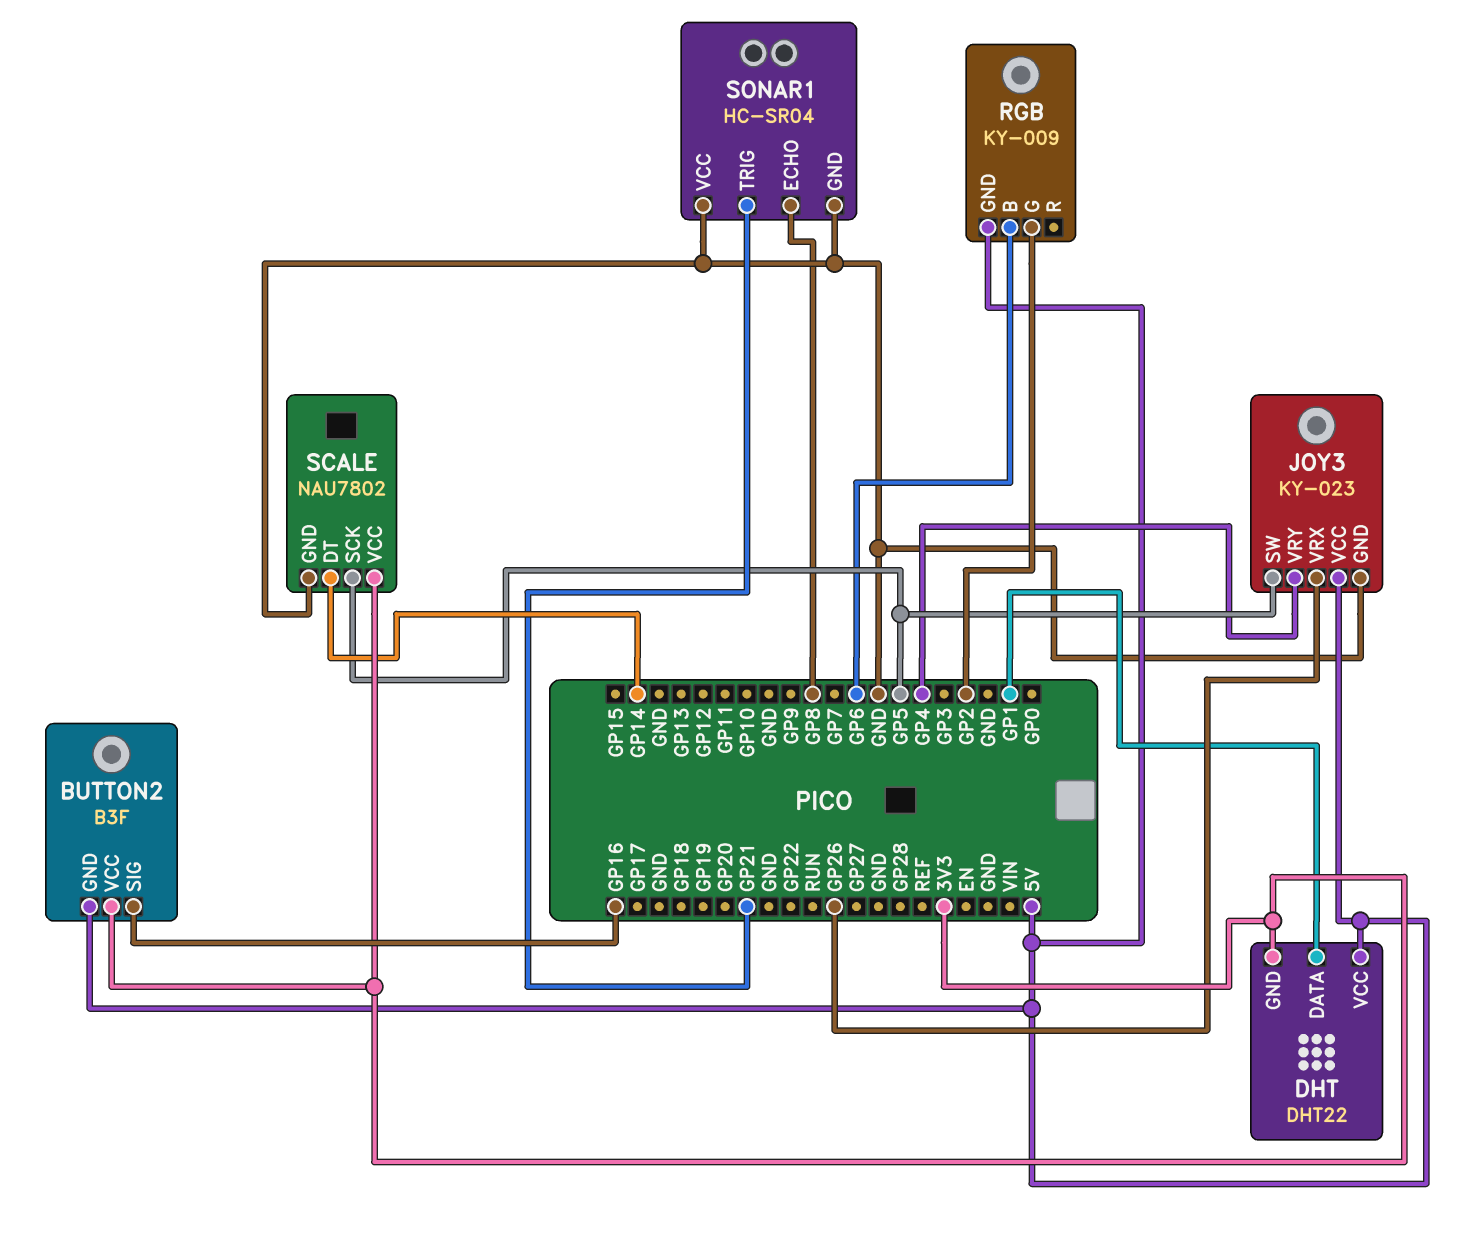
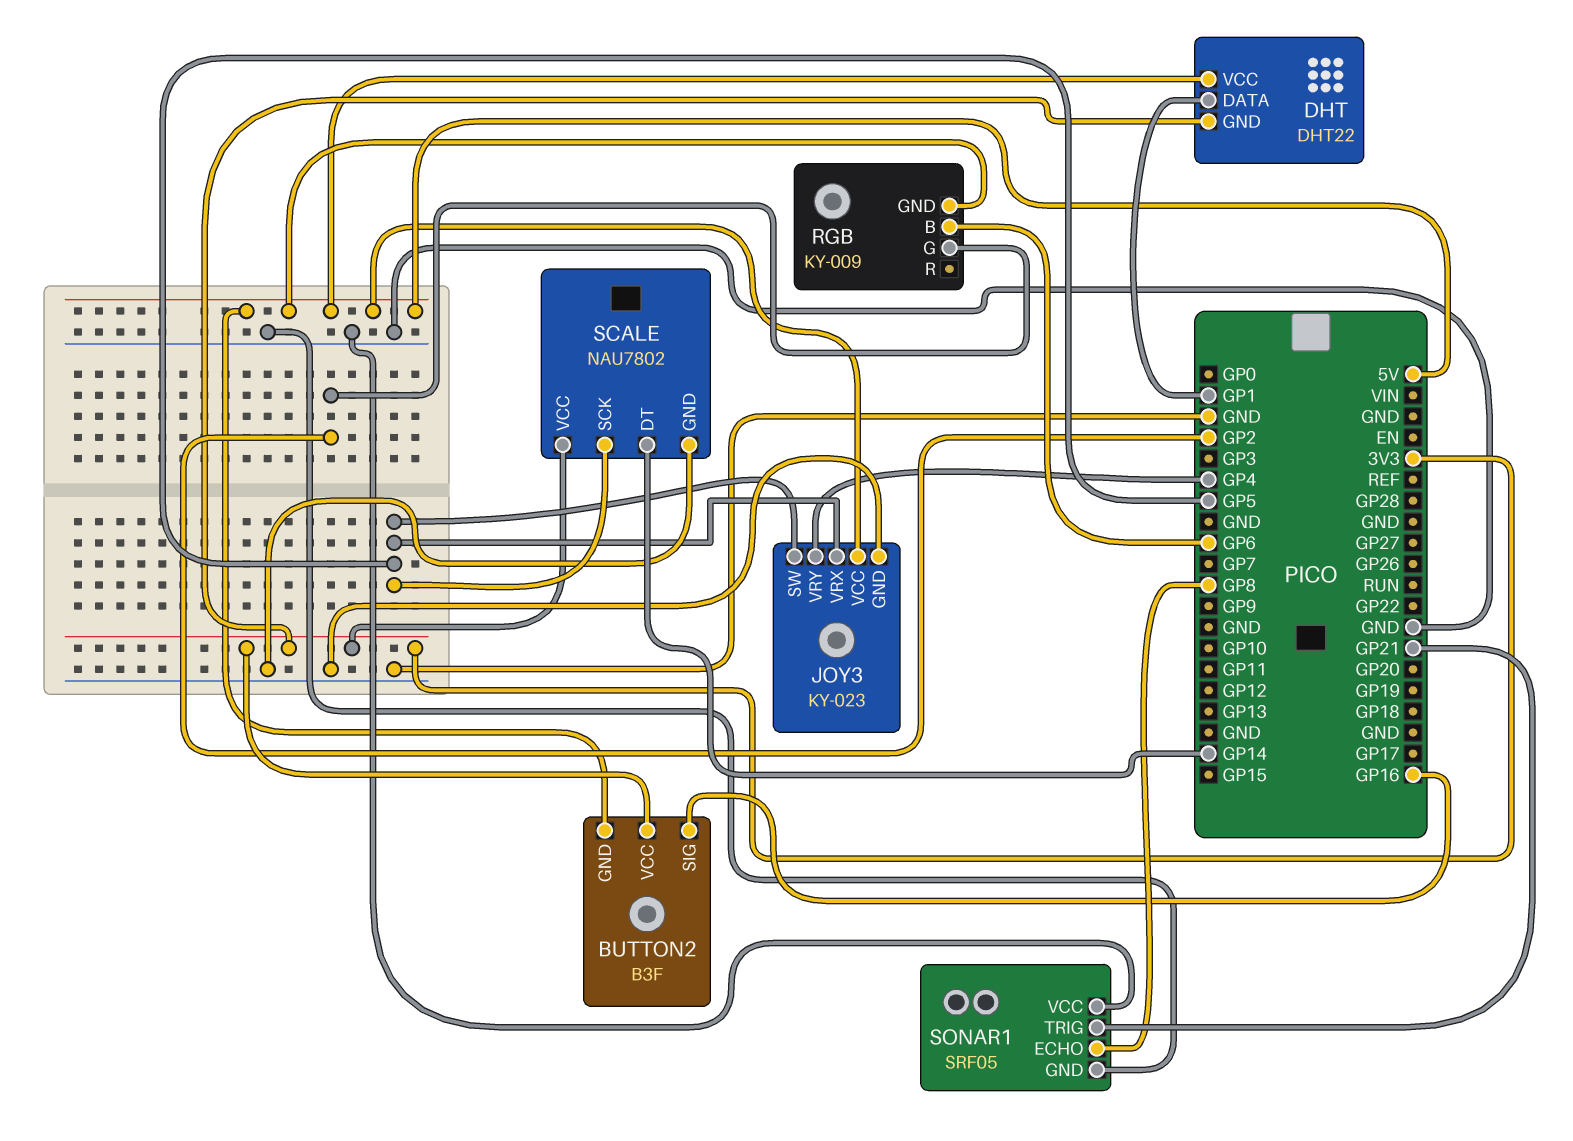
JOY3 pin VRX: GP26 -> GP5
SONAR1: HC-SR04 -> SRF05

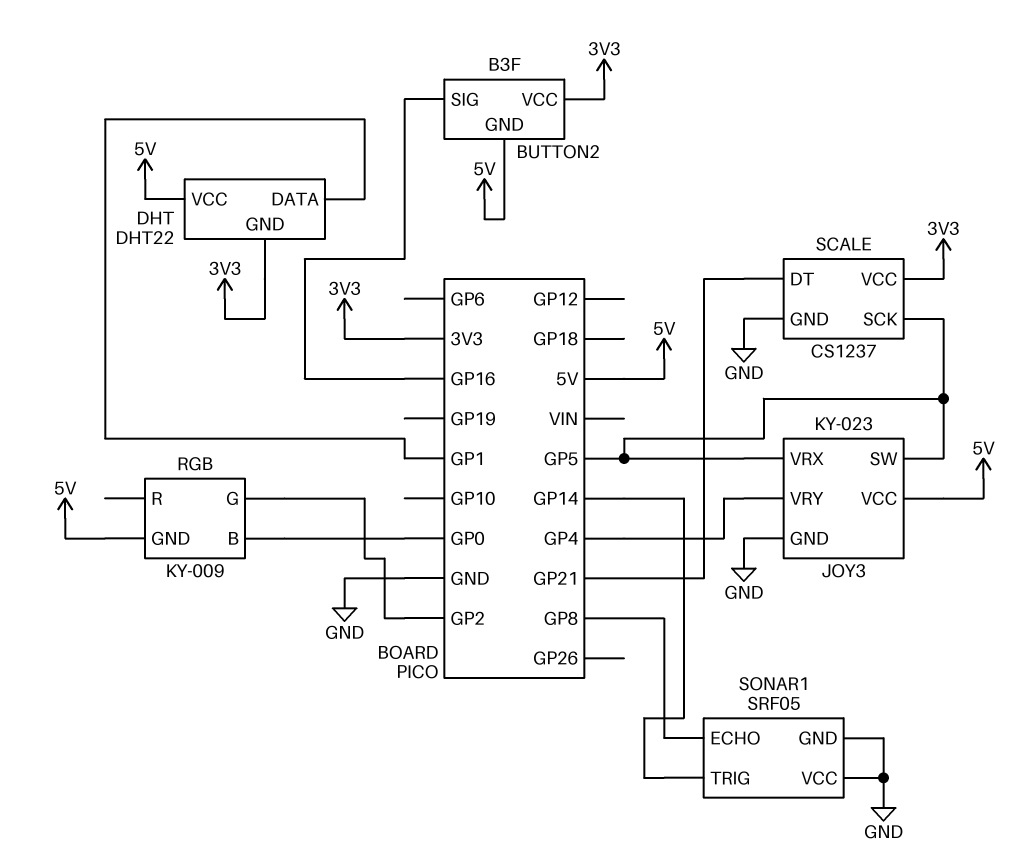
RGB pin B: GP6 -> GP0
SCALE: NAU7802 -> CS1237
SCALE pin DT: GP14 -> GP21
SONAR1 pin TRIG: GP21 -> GP14

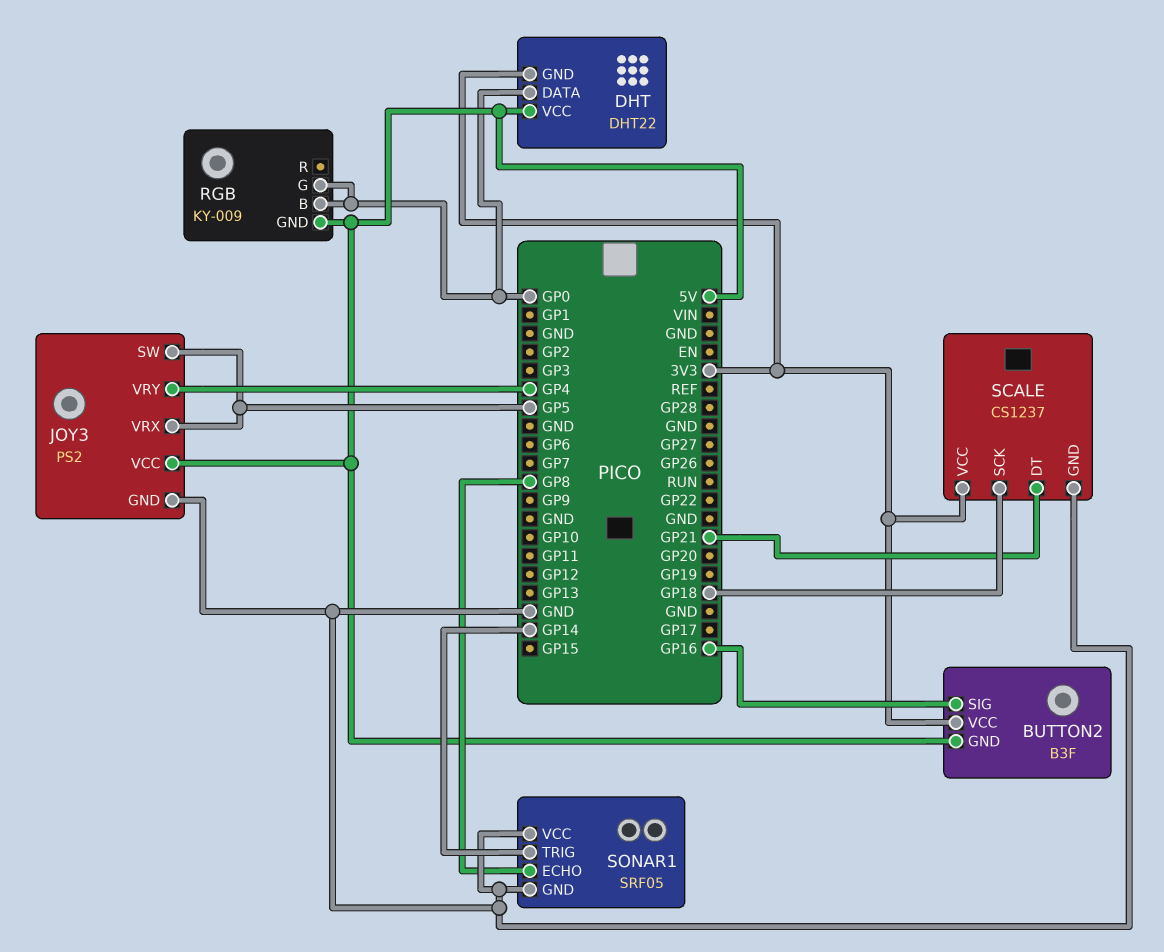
DHT pin DATA: GP1 -> GP0
JOY3: KY-023 -> PS2
RGB pin G: GP2 -> GP0
SCALE pin SCK: GP5 -> GP18

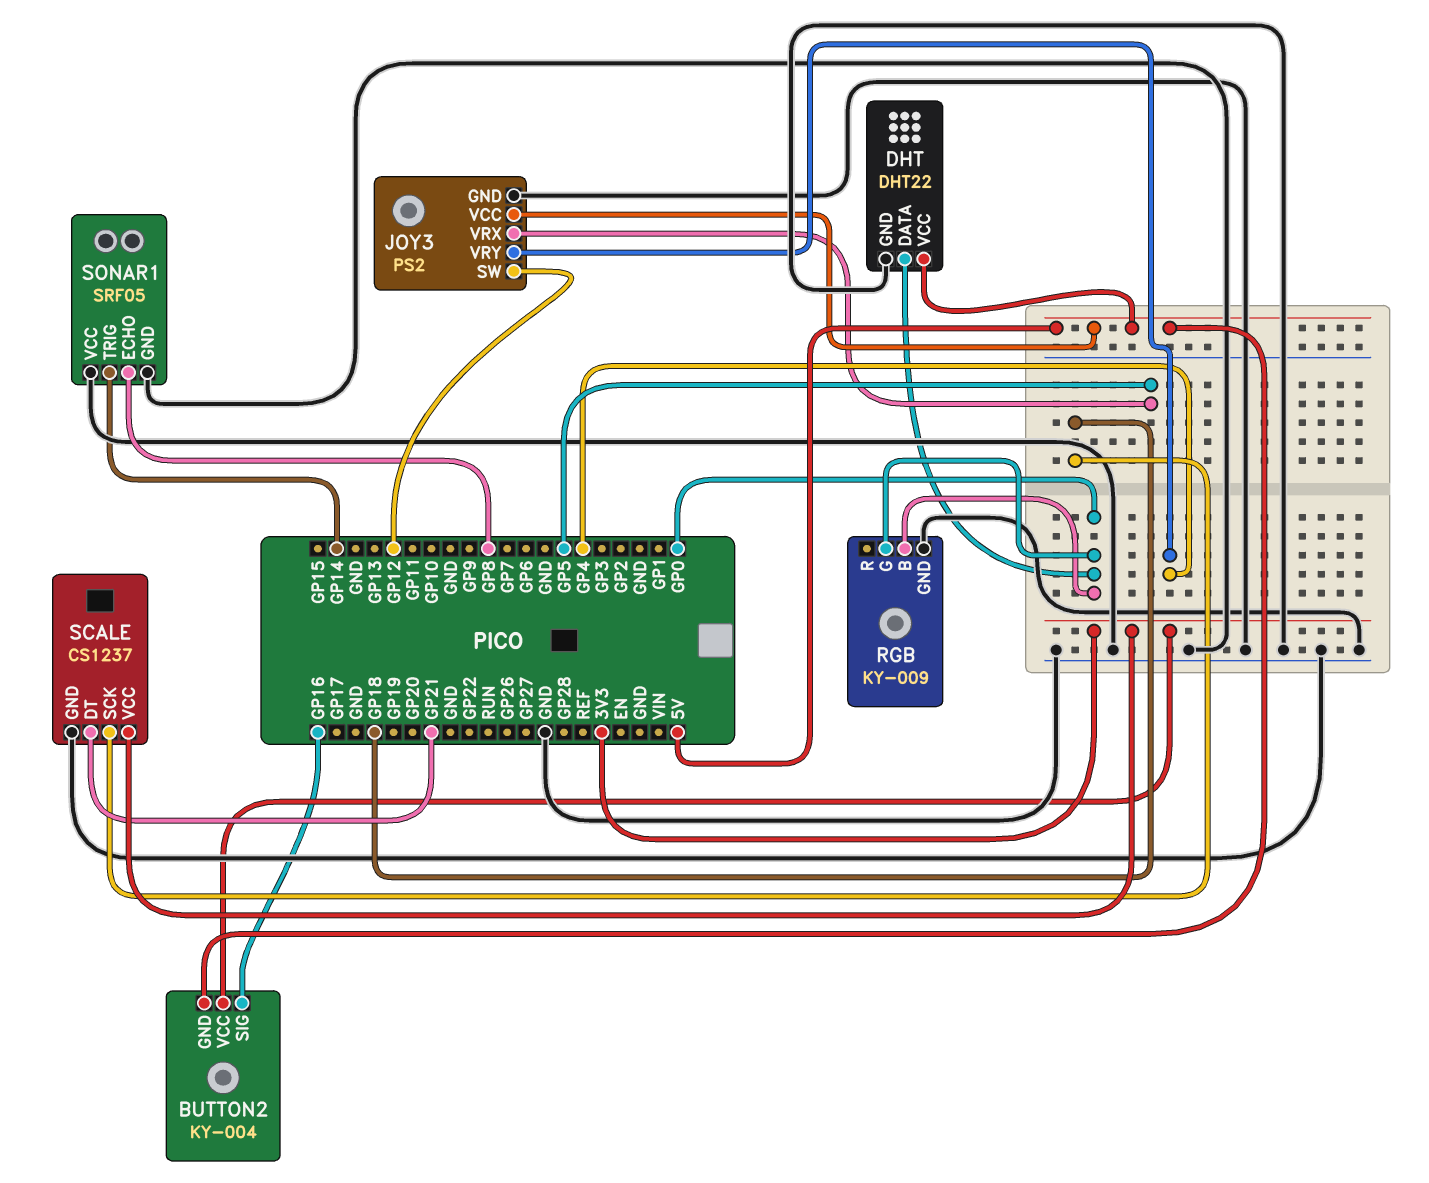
BUTTON2: B3F -> KY-004
DHT pin GND: 3V3 -> GND
JOY3 pin SW: GP5 -> GP12
RGB pin GND: 5V -> GND

